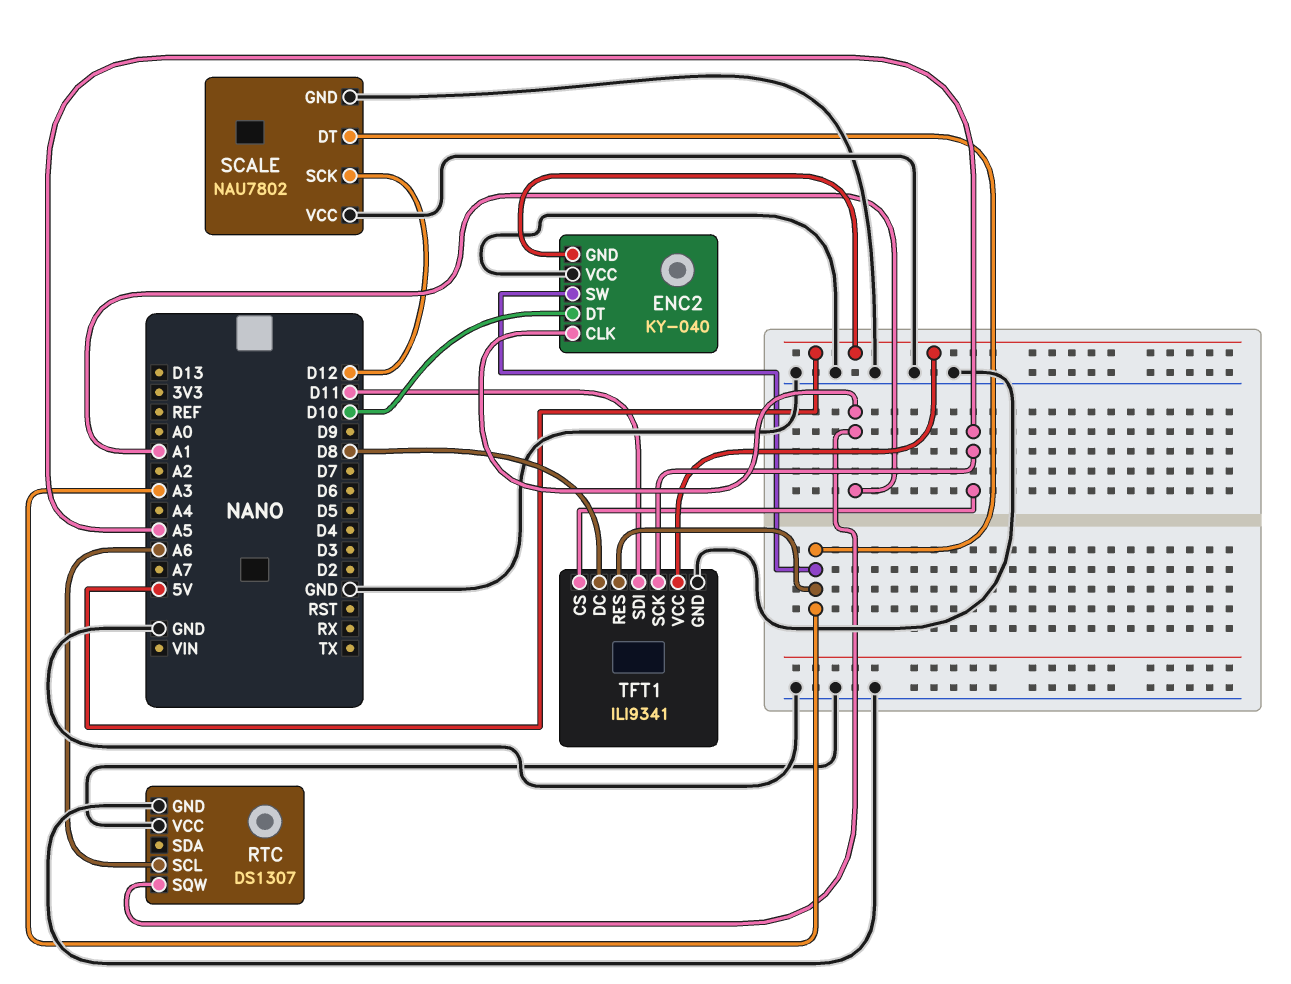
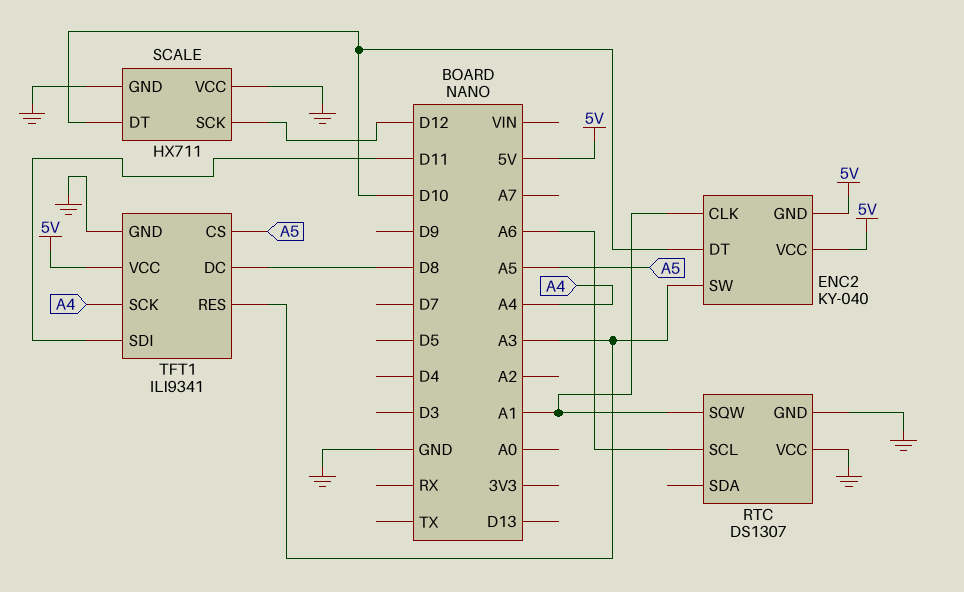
ENC2 pin VCC: GND -> 5V
SCALE: NAU7802 -> HX711
SCALE pin DT: A3 -> D10
TFT1 pin SCK: A5 -> A4

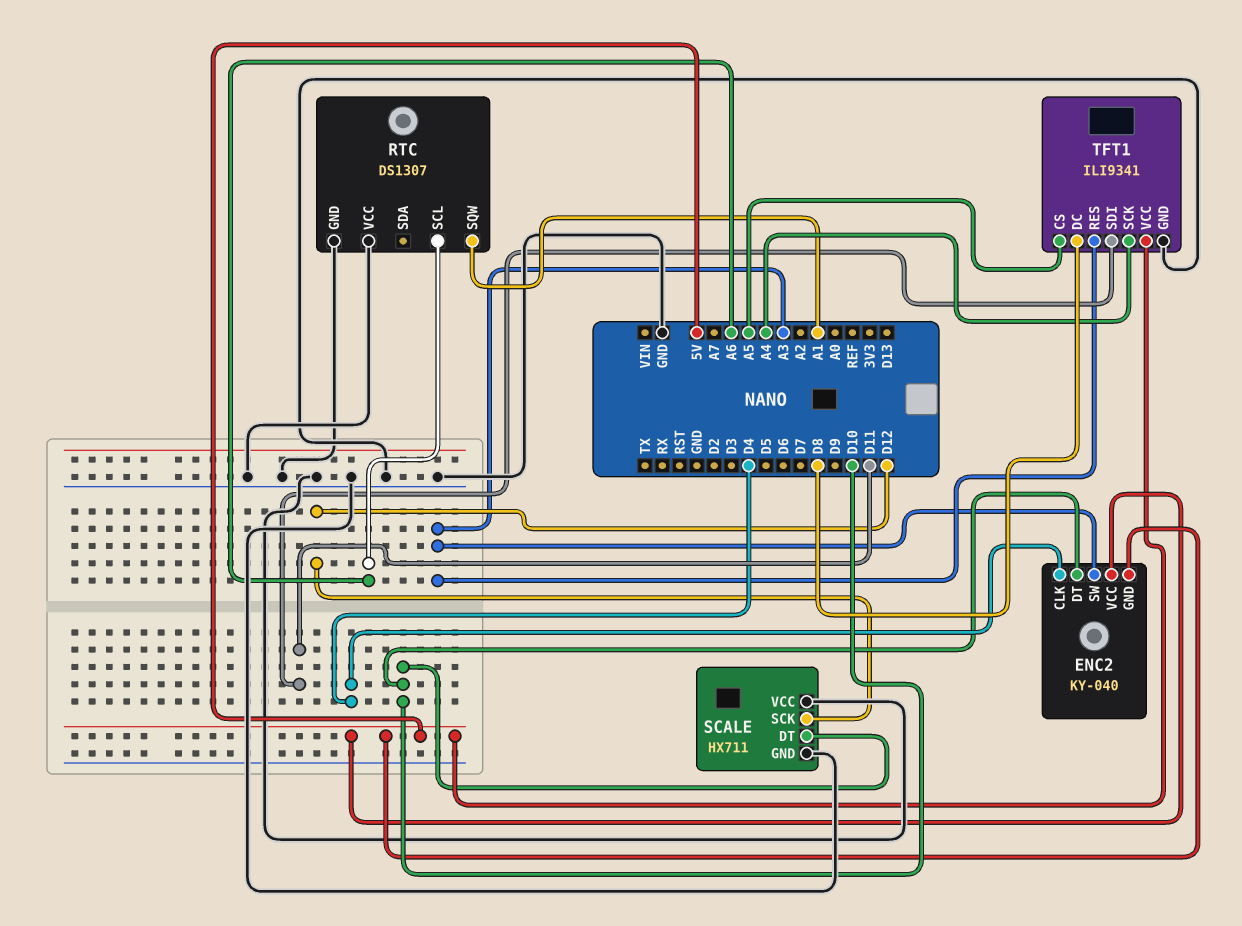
ENC2 pin CLK: A1 -> D4

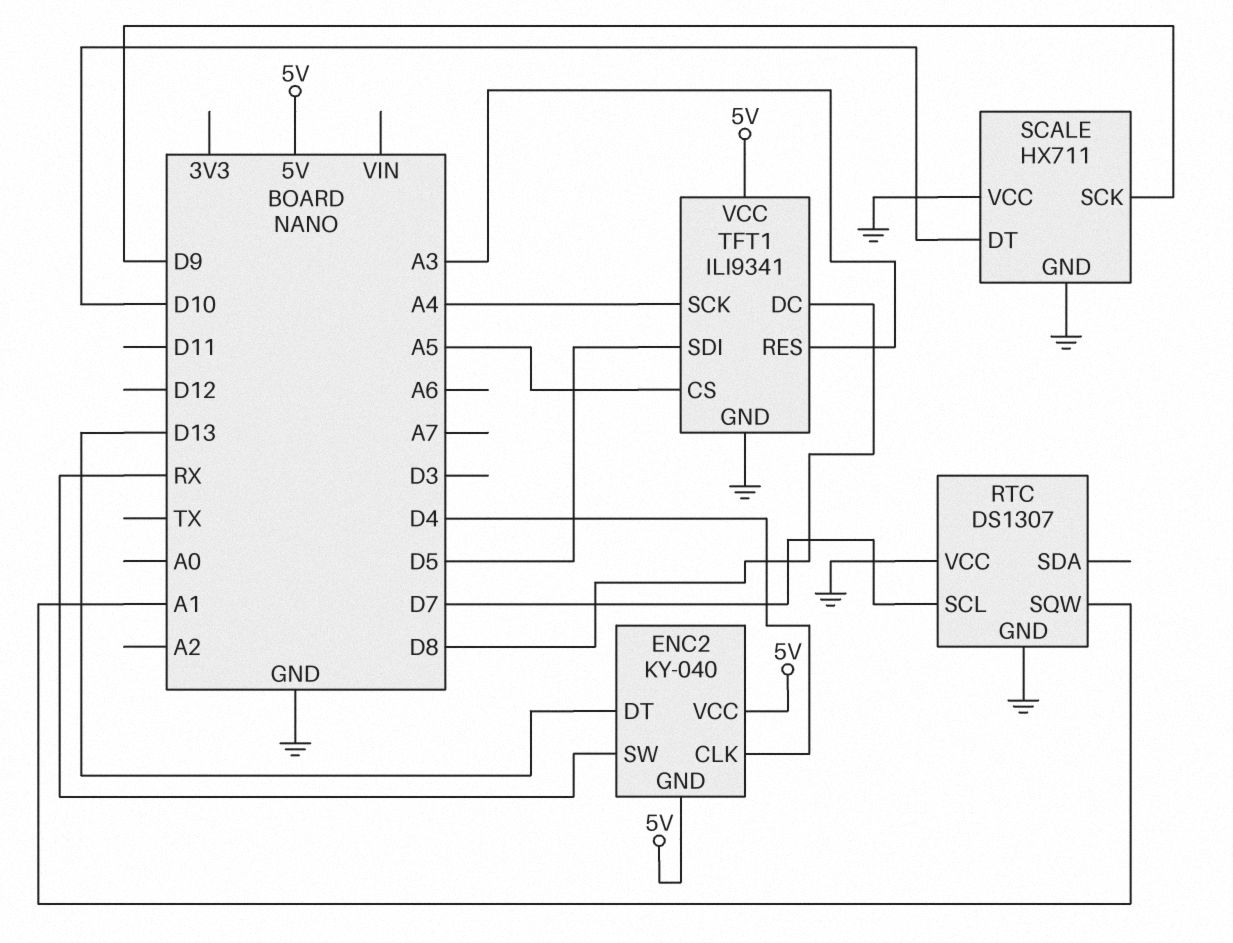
ENC2 pin DT: D10 -> D13
ENC2 pin SW: A3 -> RX
RTC pin SCL: A6 -> D7
SCALE pin SCK: D12 -> D9
TFT1 pin SDI: D11 -> D5

